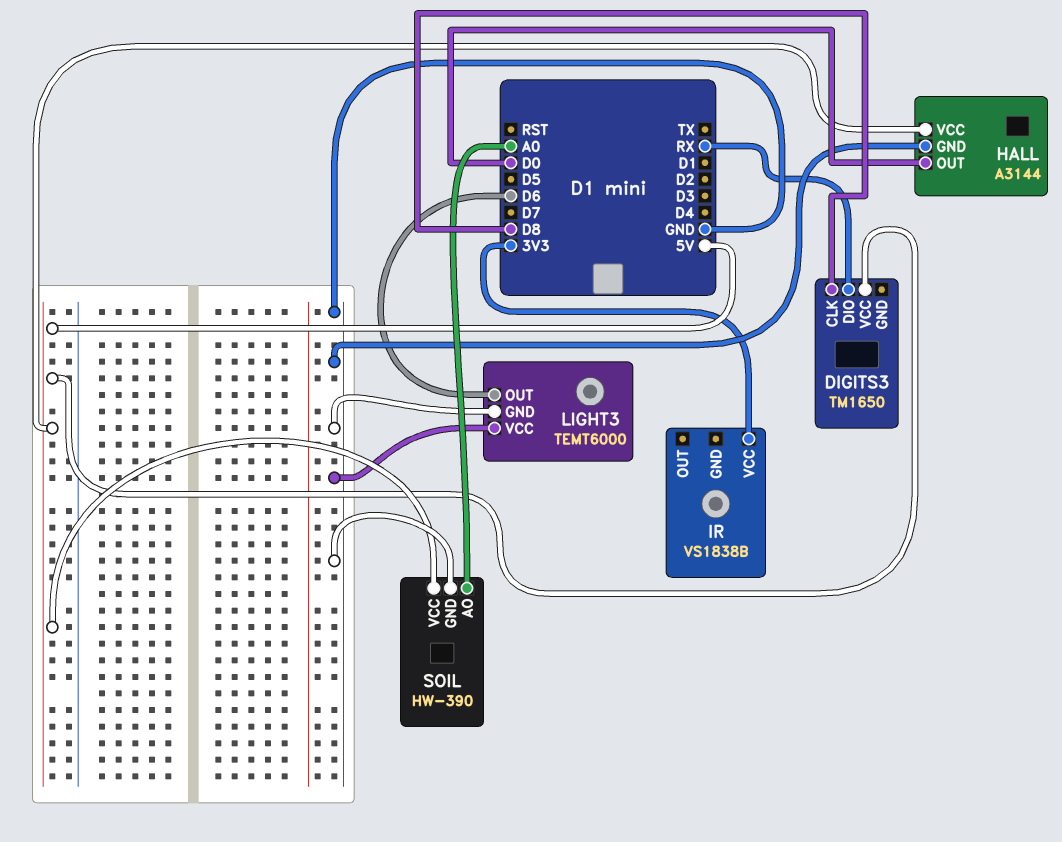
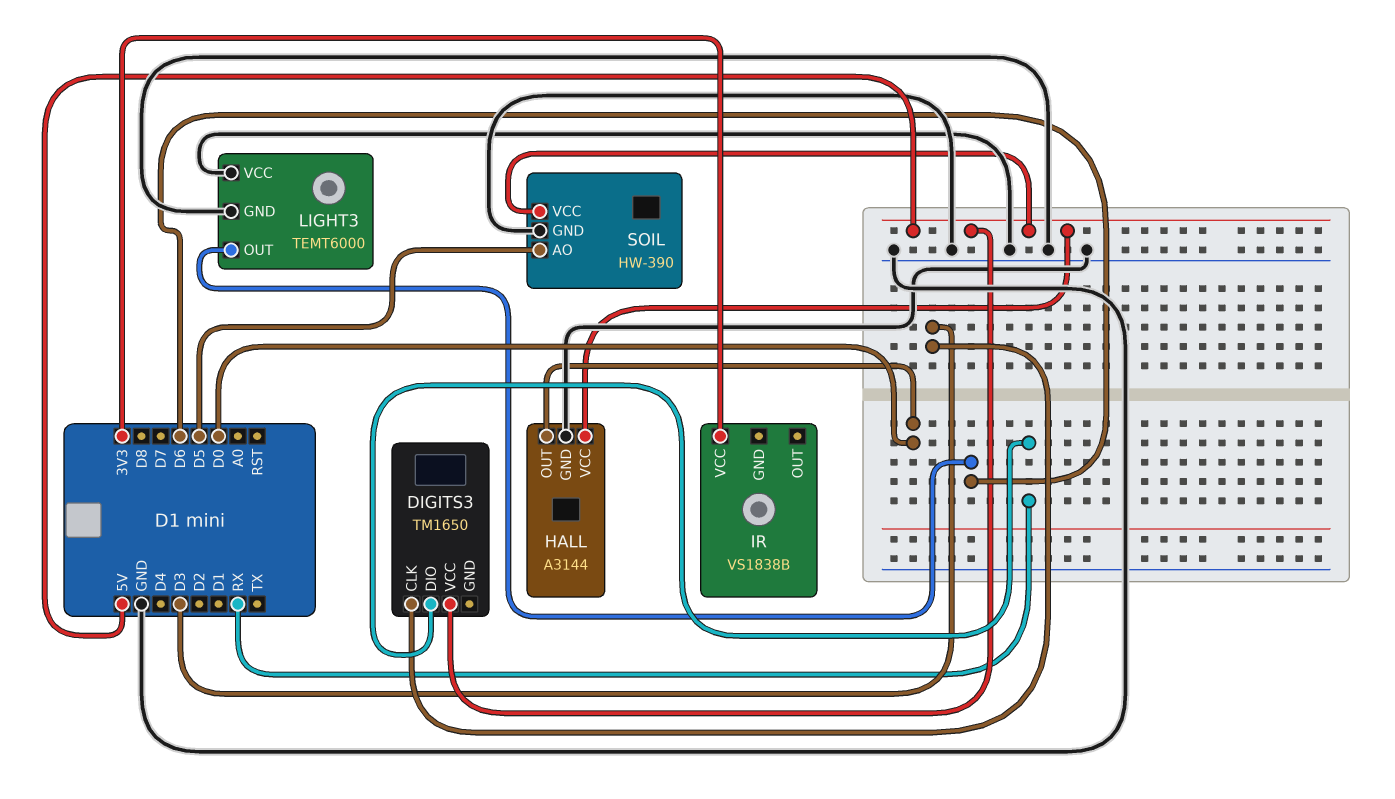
DIGITS3 pin CLK: D8 -> D3
SOIL pin AO: A0 -> D5

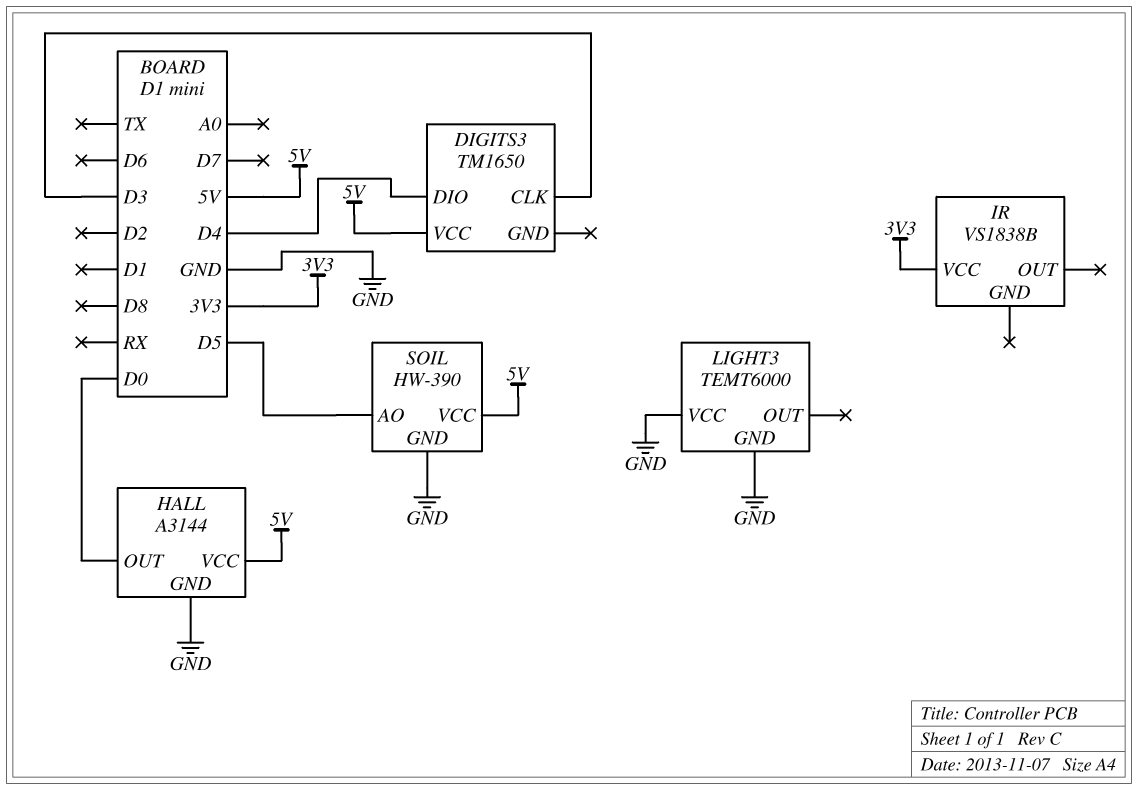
DIGITS3 pin DIO: RX -> D4
LIGHT3 pin OUT: D6 -> none

